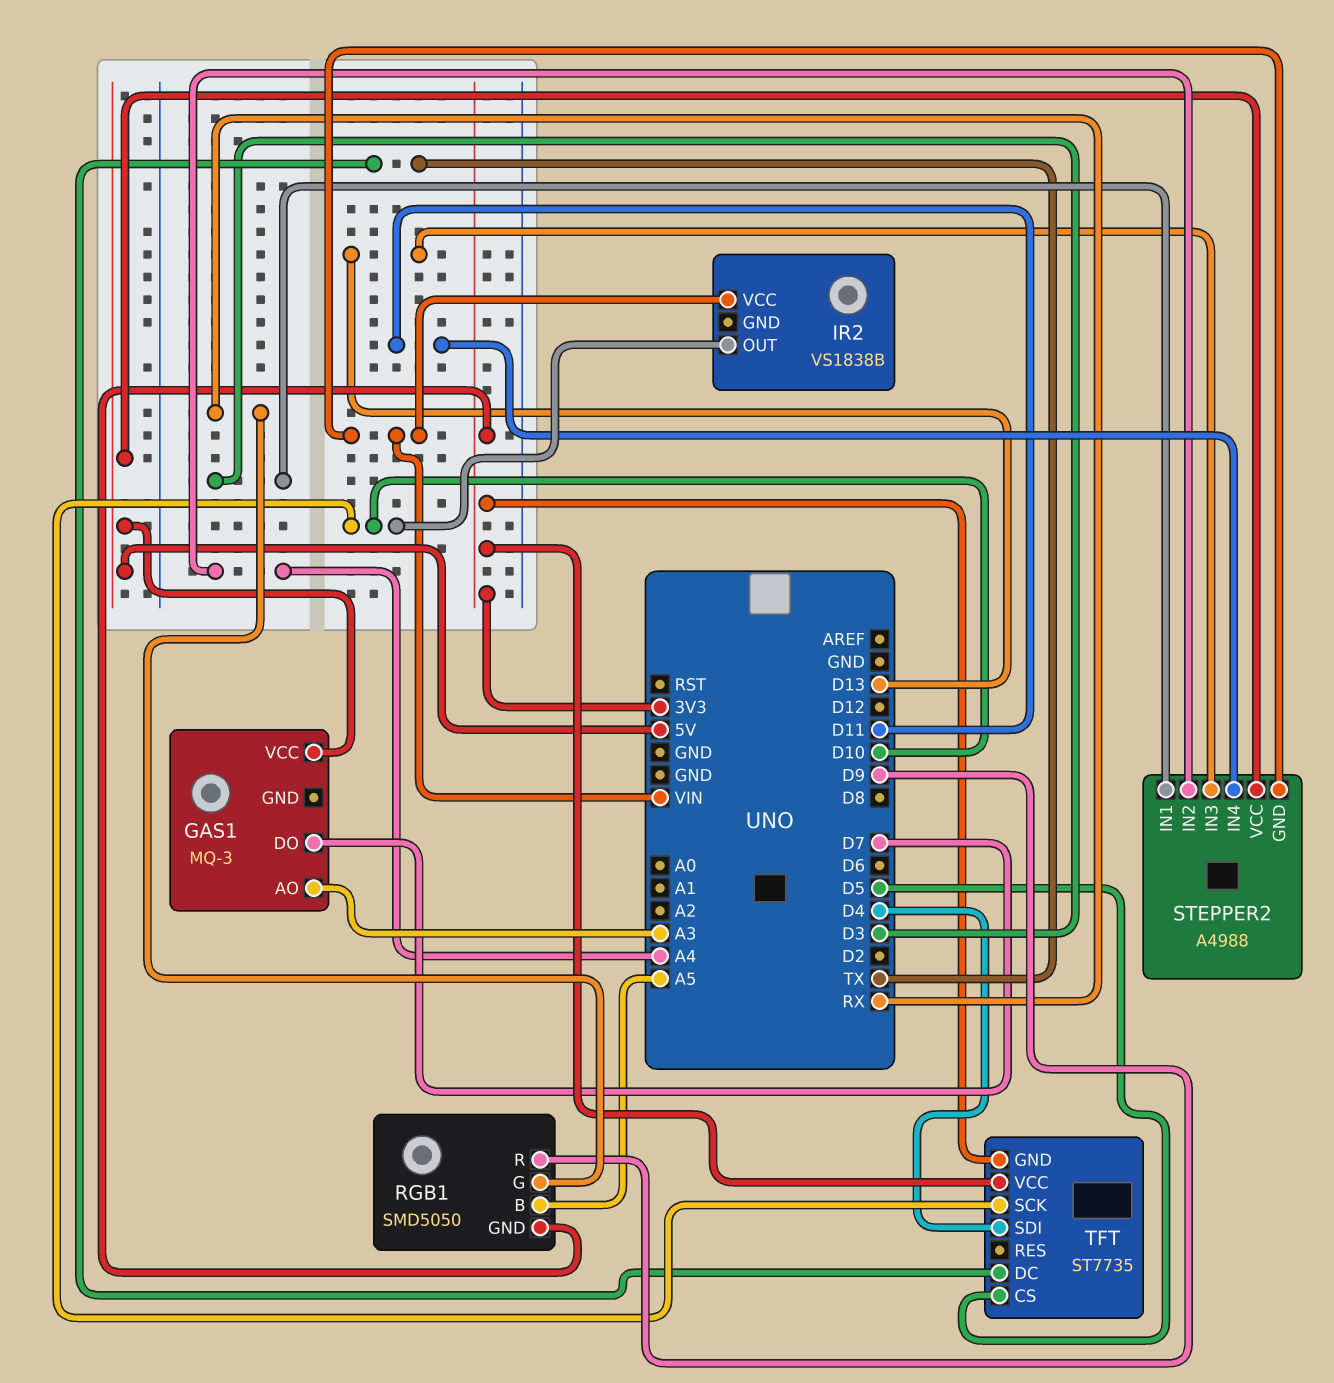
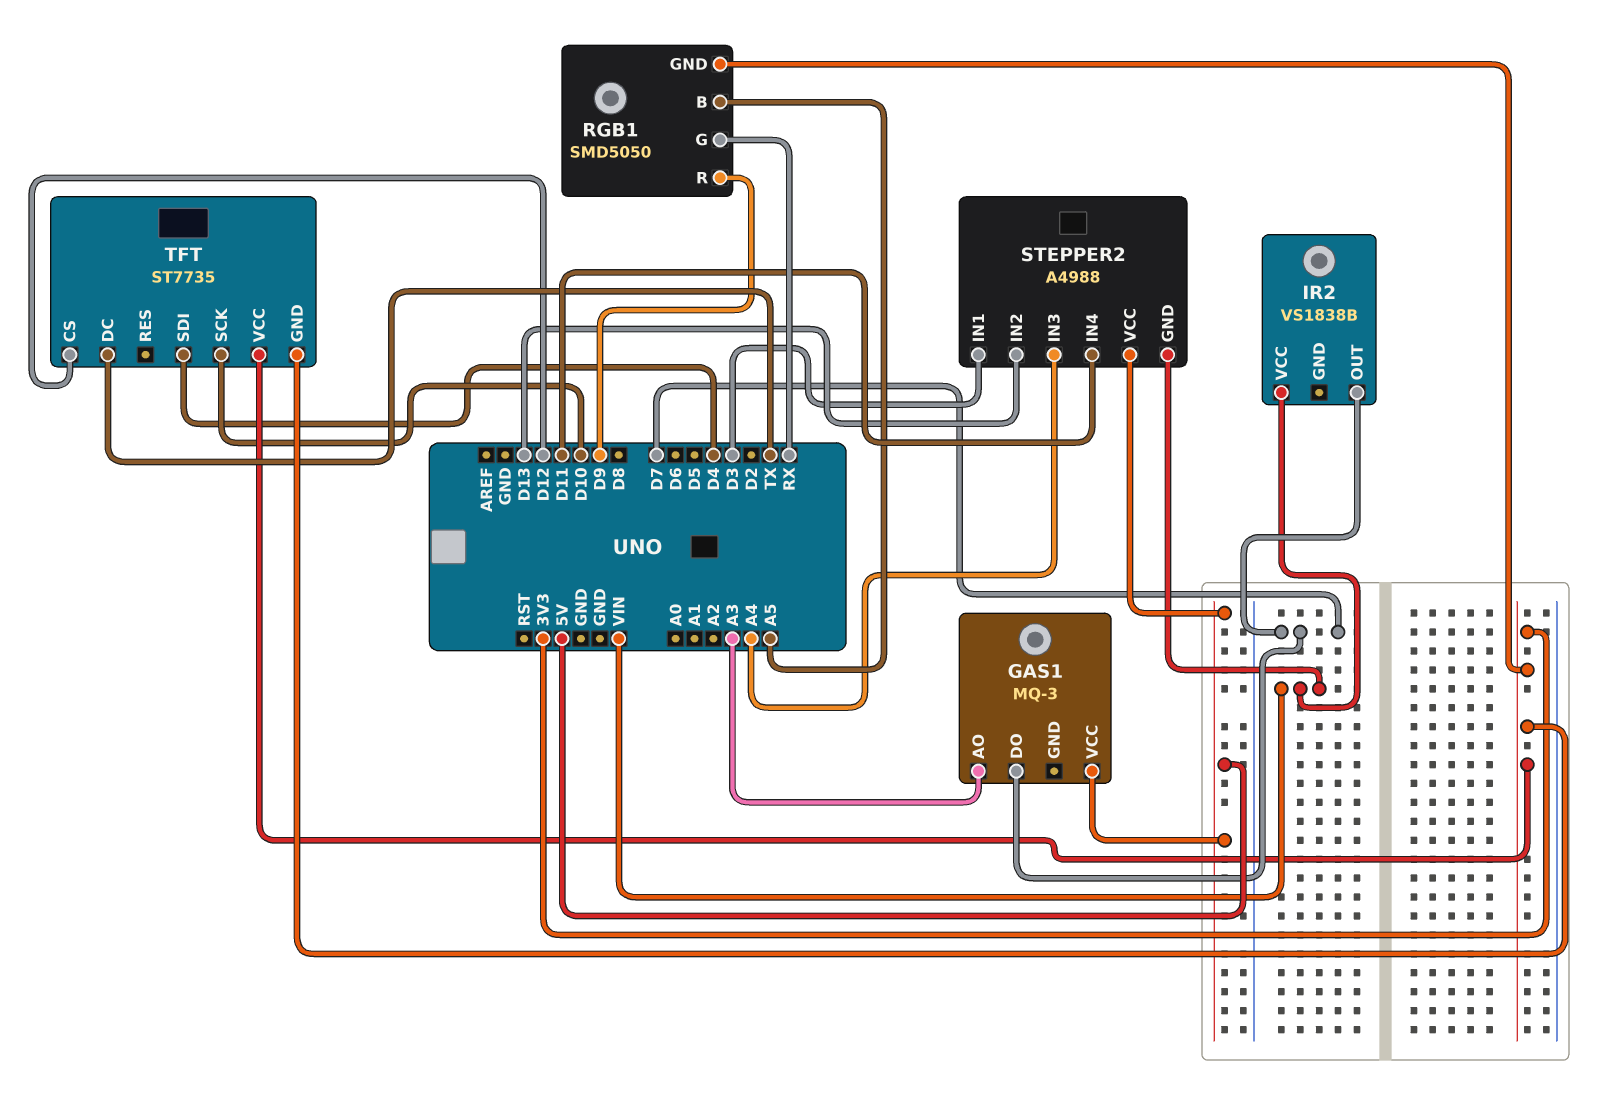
IR2 pin OUT: D10 -> D7
STEPPER2 pin IN2: A4 -> D13
STEPPER2 pin IN3: D13 -> A4
TFT pin CS: D5 -> D12

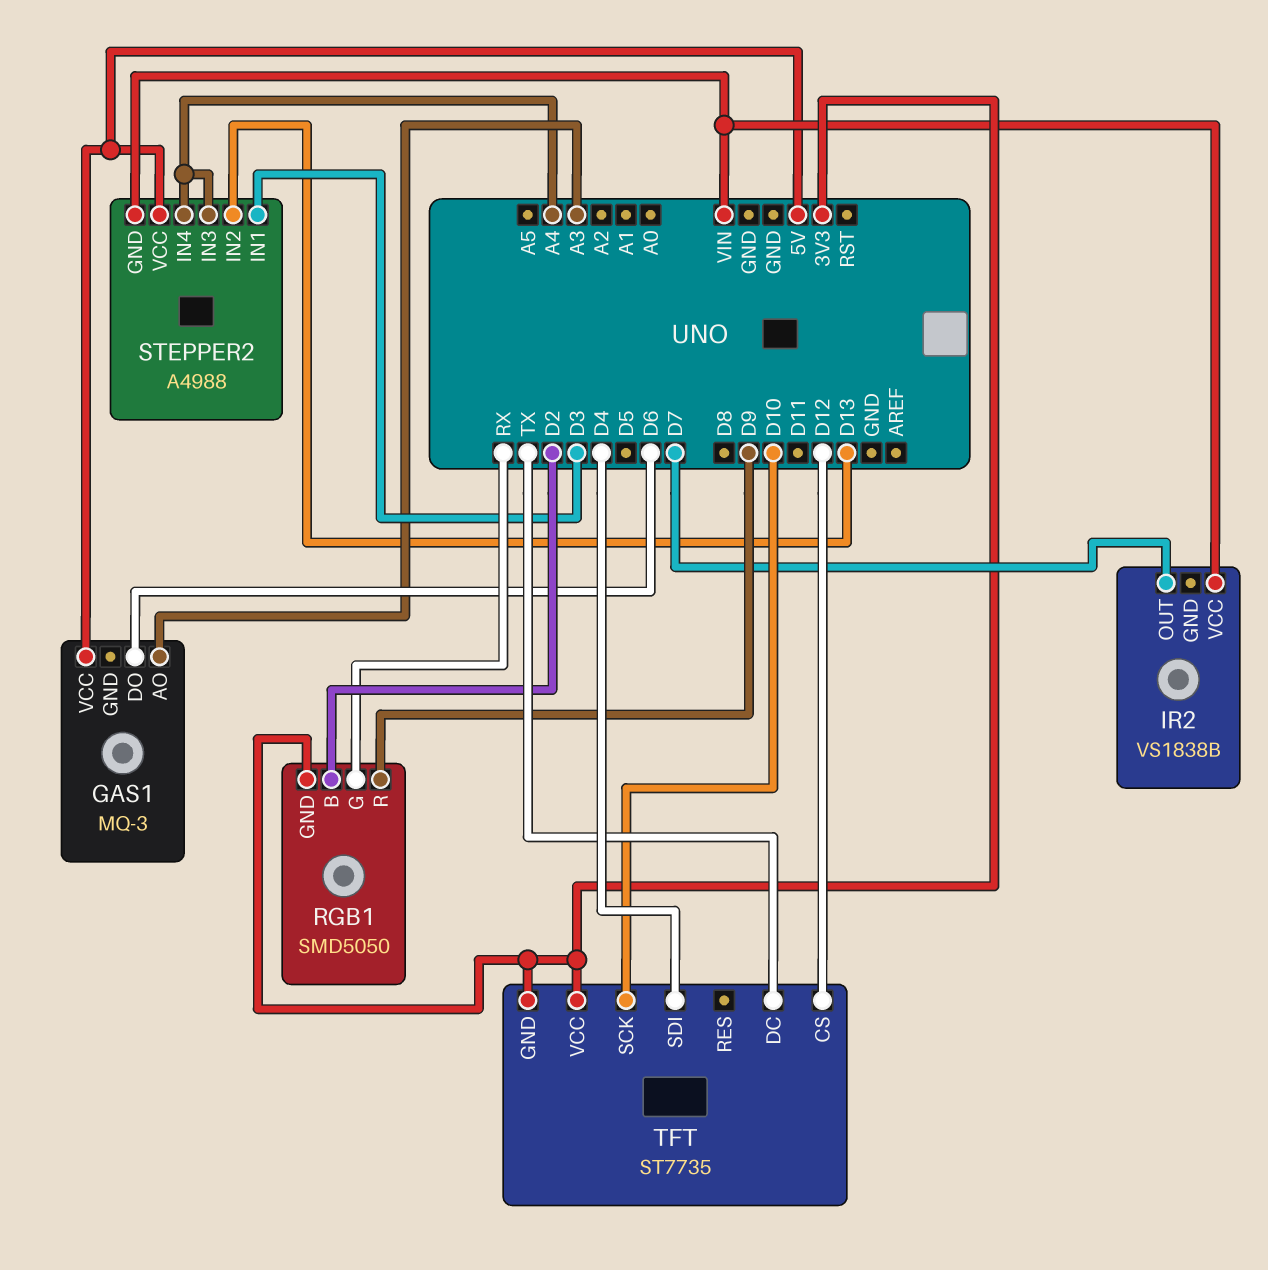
GAS1 pin DO: D7 -> D6
RGB1 pin B: A5 -> D2
STEPPER2 pin IN4: D11 -> A4

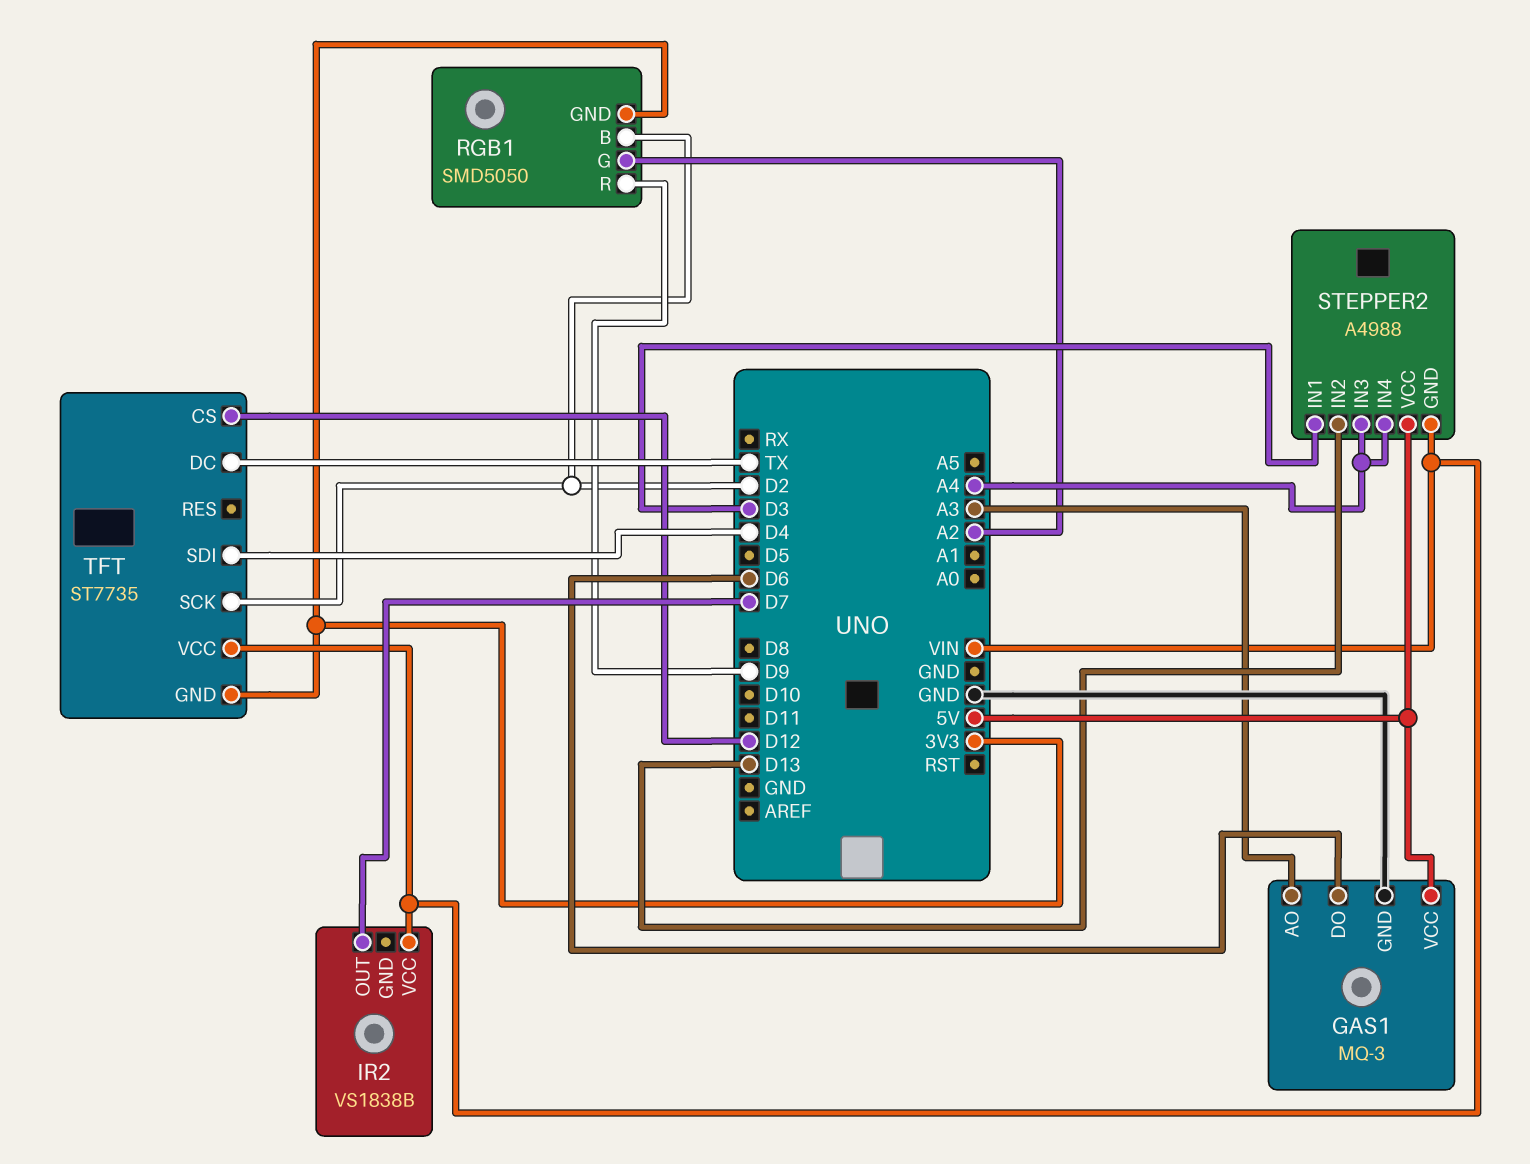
GAS1 pin GND: none -> GND
RGB1 pin G: RX -> A2
TFT pin SCK: D10 -> D2
TFT pin VCC: 3V3 -> VIN

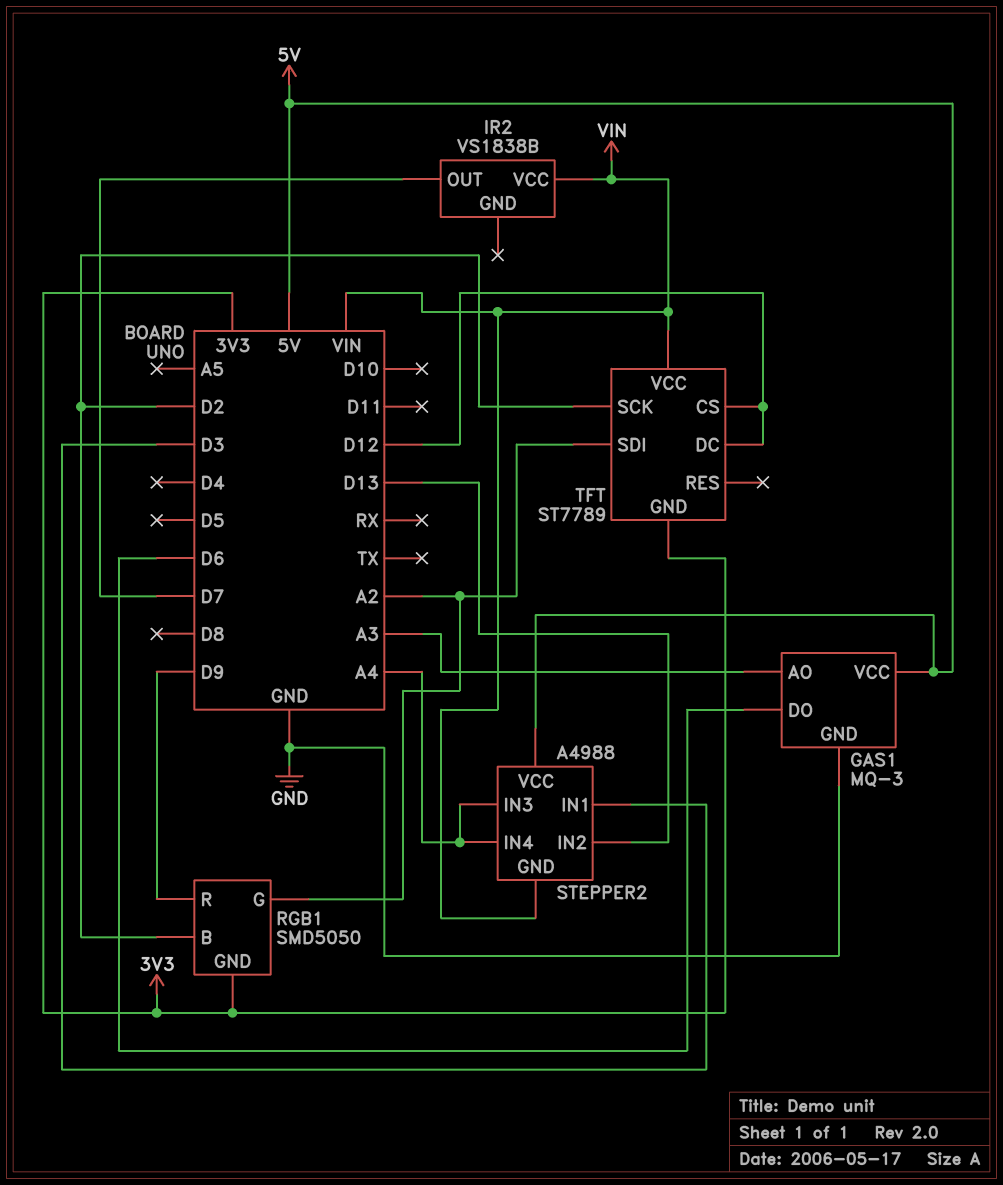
TFT: ST7735 -> ST7789
TFT pin DC: TX -> D12
TFT pin SDI: D4 -> A2

